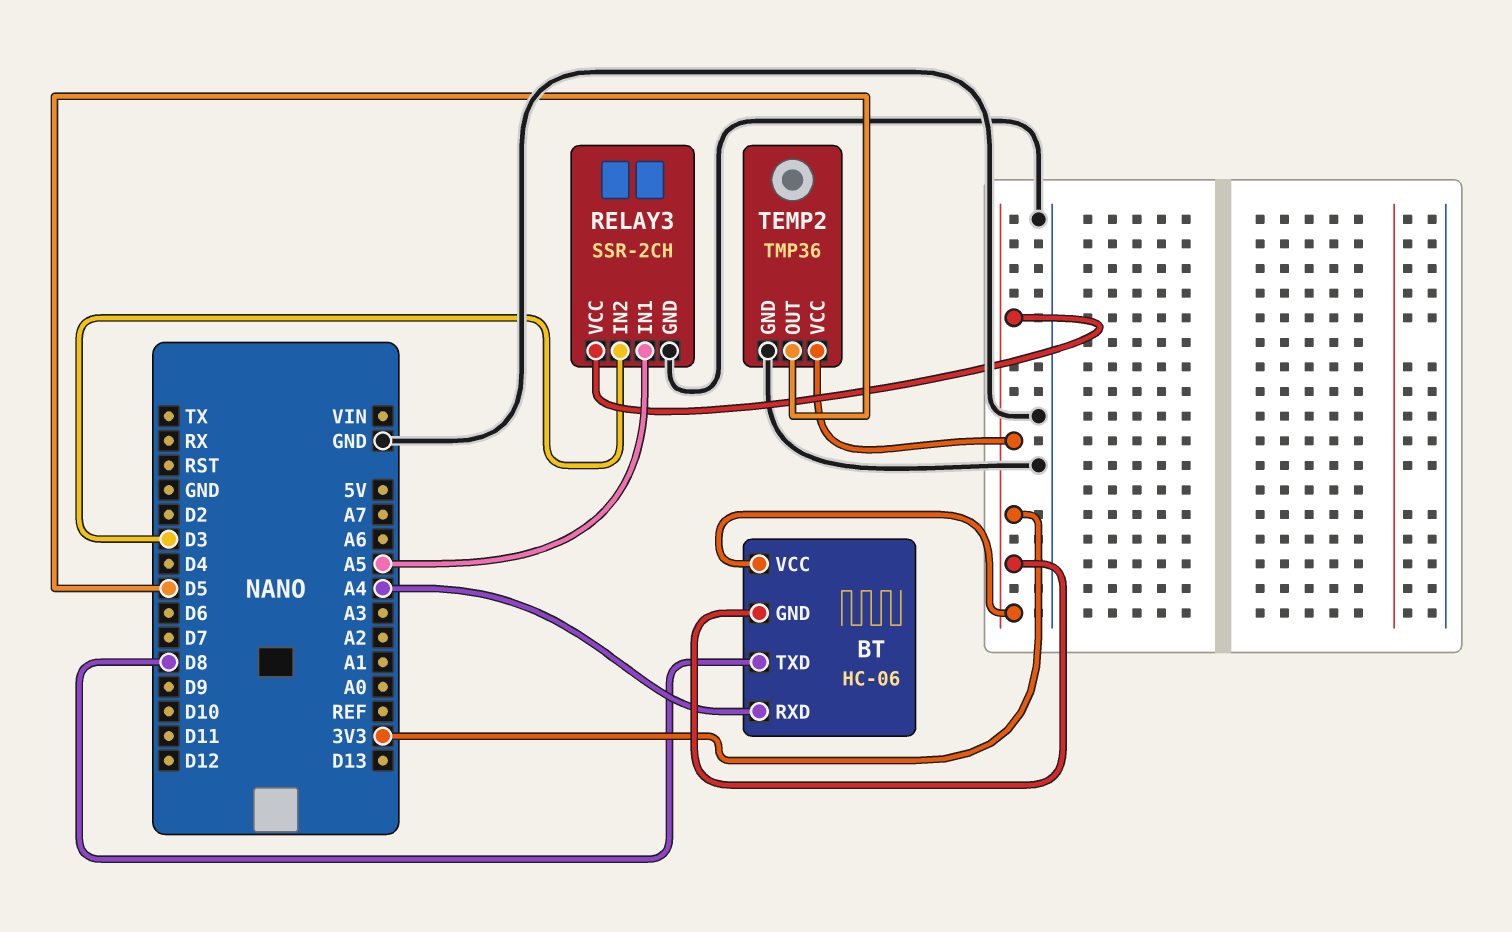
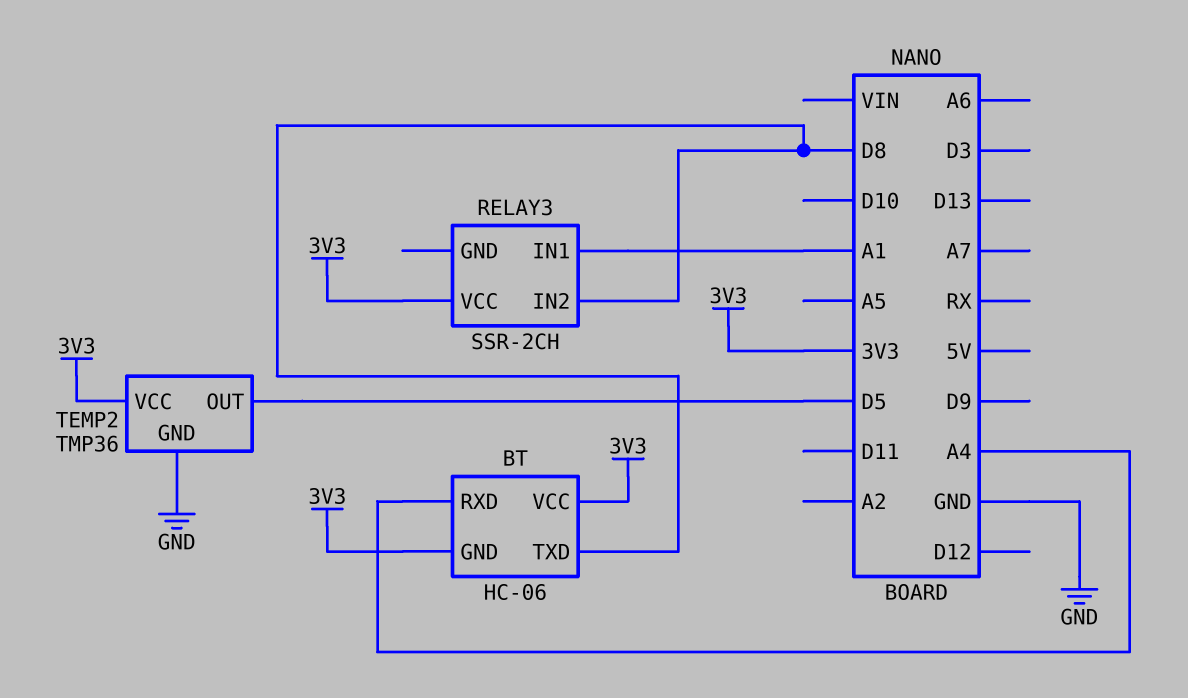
RELAY3 pin GND: GND -> none
RELAY3 pin IN1: A5 -> A1
RELAY3 pin IN2: D3 -> D8

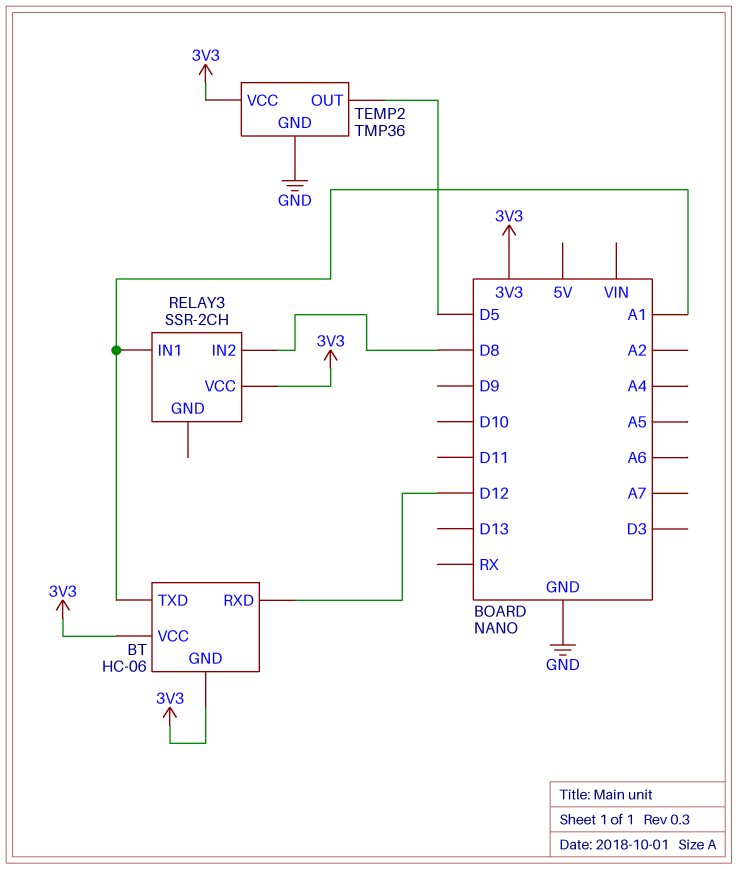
BT pin RXD: A4 -> D12
BT pin TXD: D8 -> A1

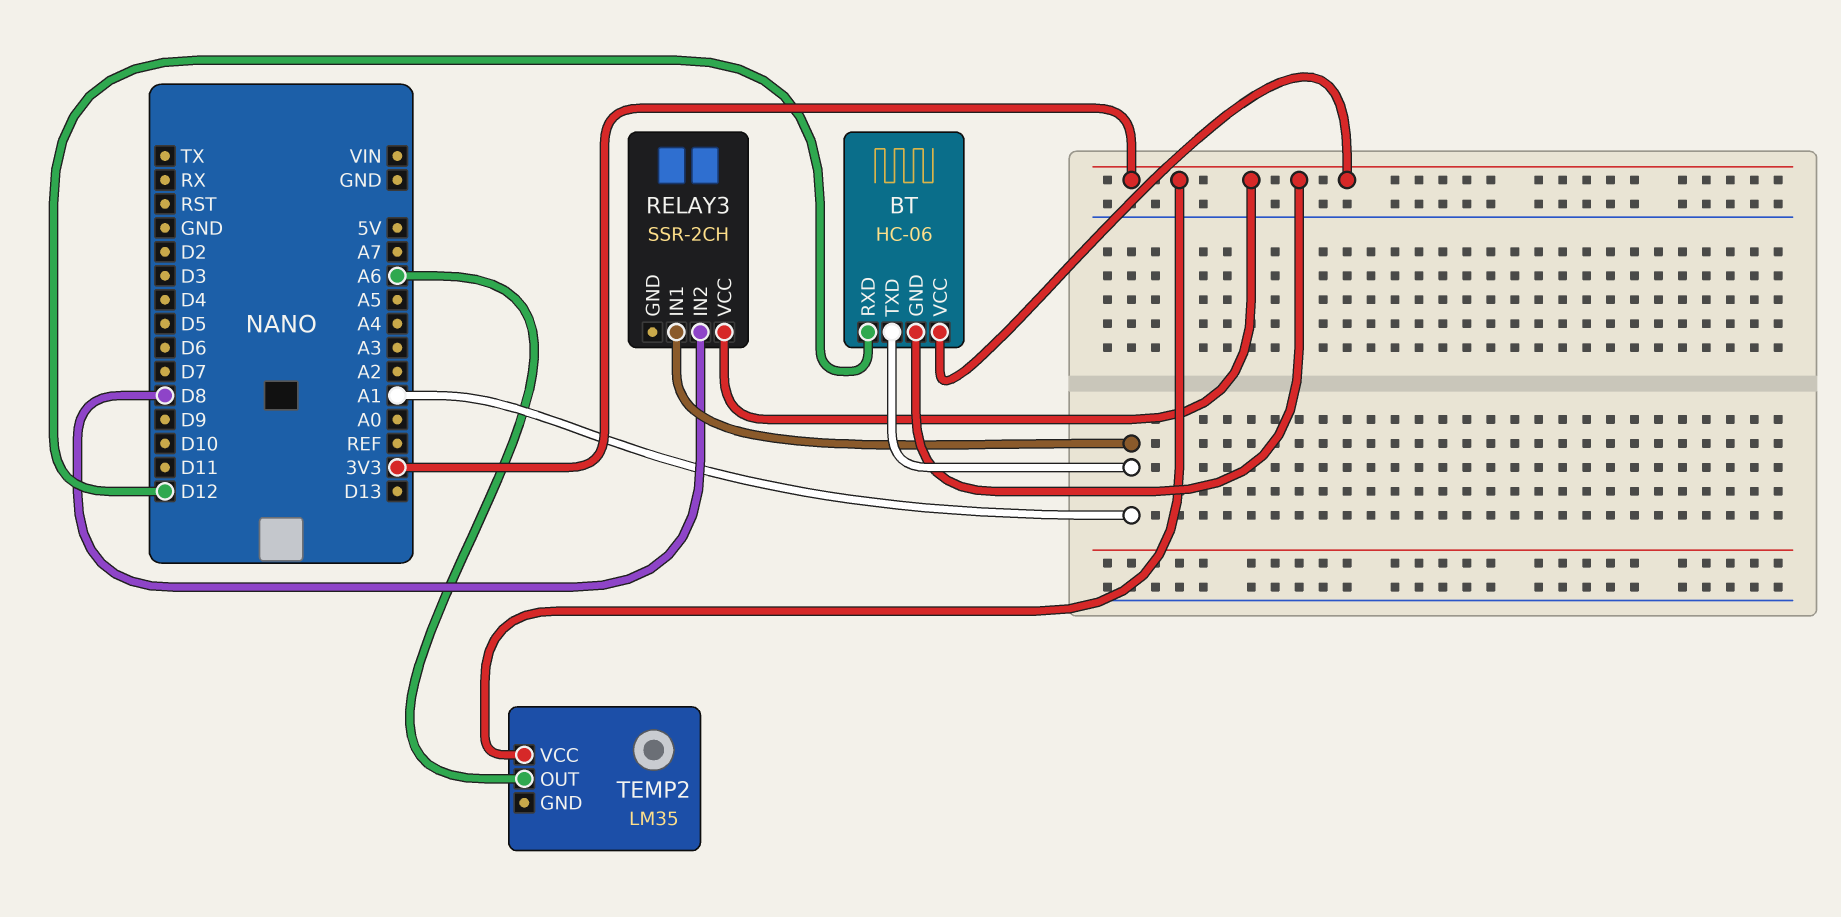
TEMP2: TMP36 -> LM35
TEMP2 pin GND: GND -> none
TEMP2 pin OUT: D5 -> A6

